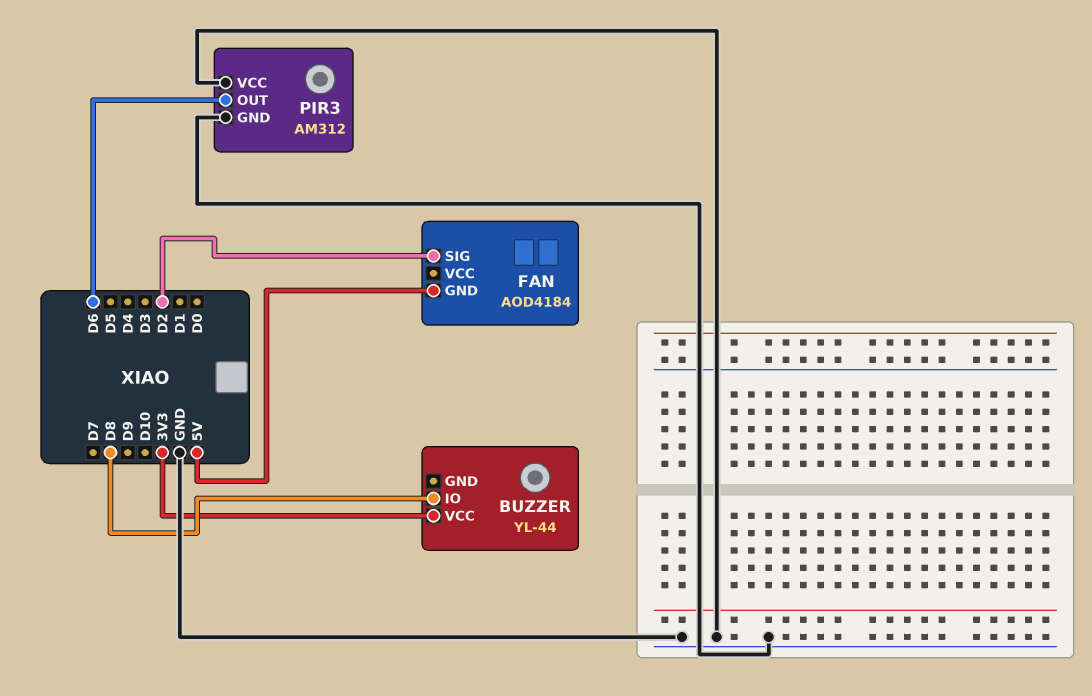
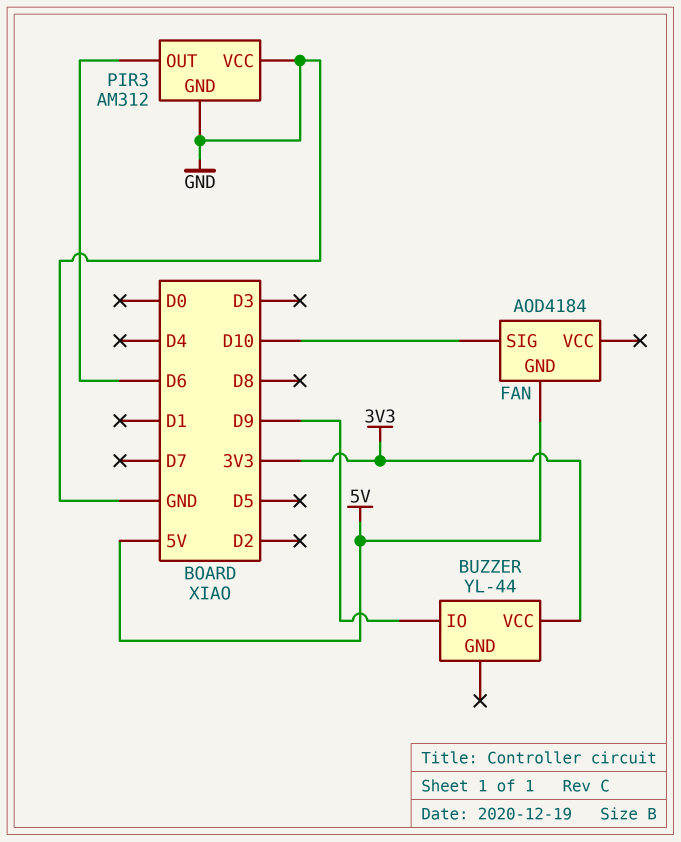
BUZZER pin IO: D8 -> D9
FAN pin SIG: D2 -> D10

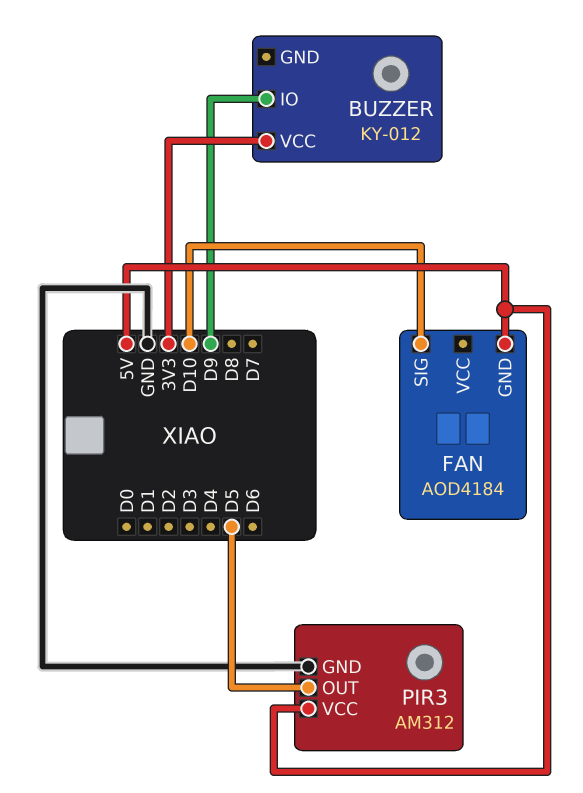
BUZZER: YL-44 -> KY-012
PIR3 pin OUT: D6 -> D5
PIR3 pin VCC: GND -> 5V

